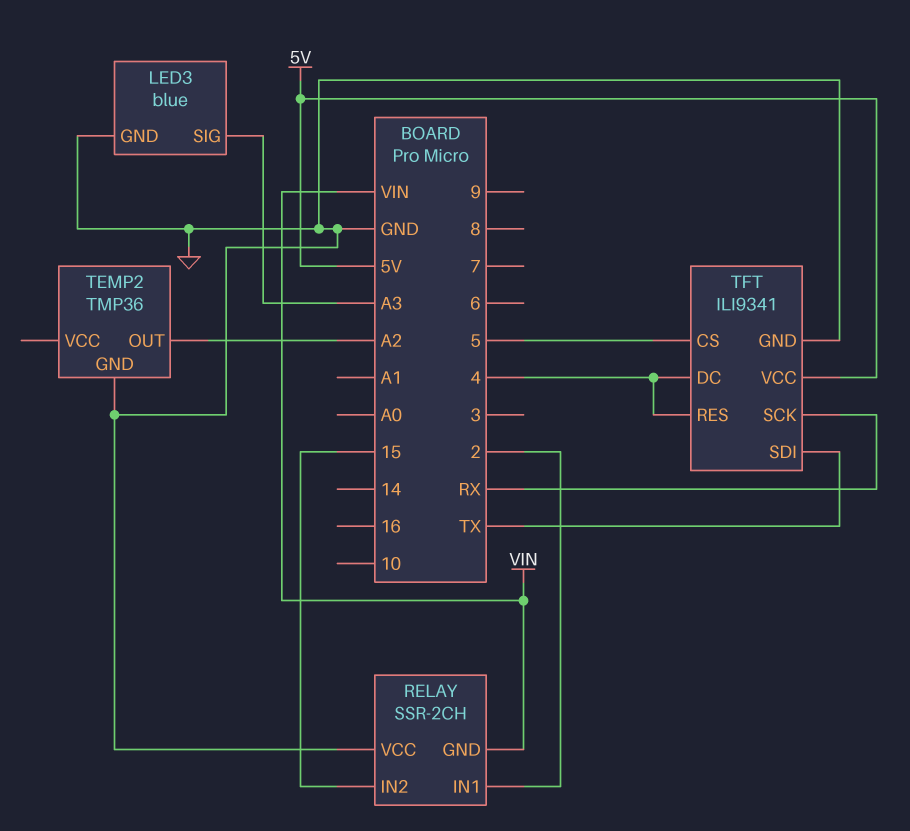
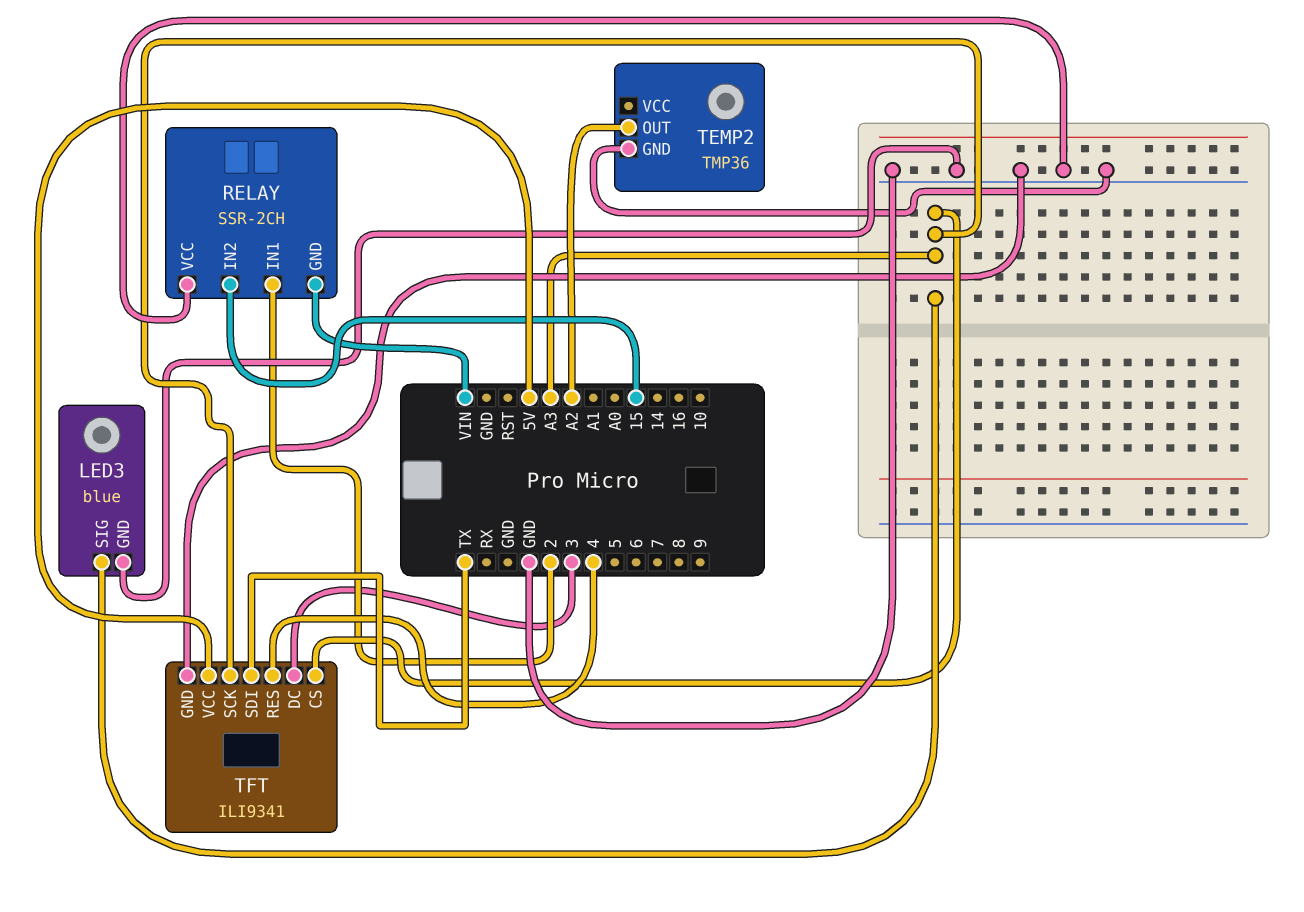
TFT pin CS: 5 -> A3
TFT pin DC: 4 -> 3
TFT pin SCK: RX -> A3

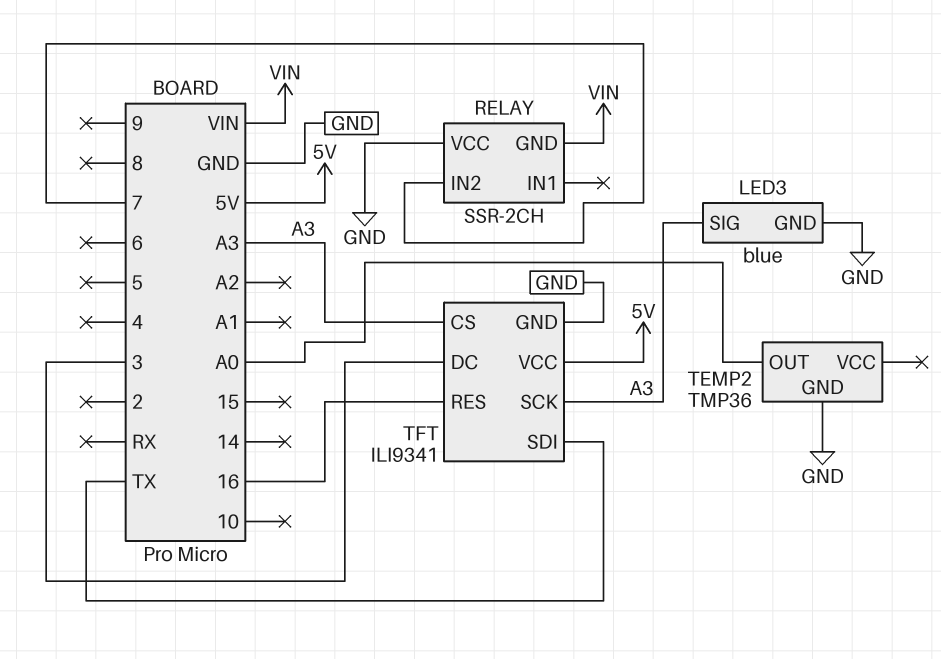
RELAY pin IN1: 2 -> none
RELAY pin IN2: 15 -> 7
TEMP2 pin OUT: A2 -> A0
TFT pin RES: 4 -> 16

